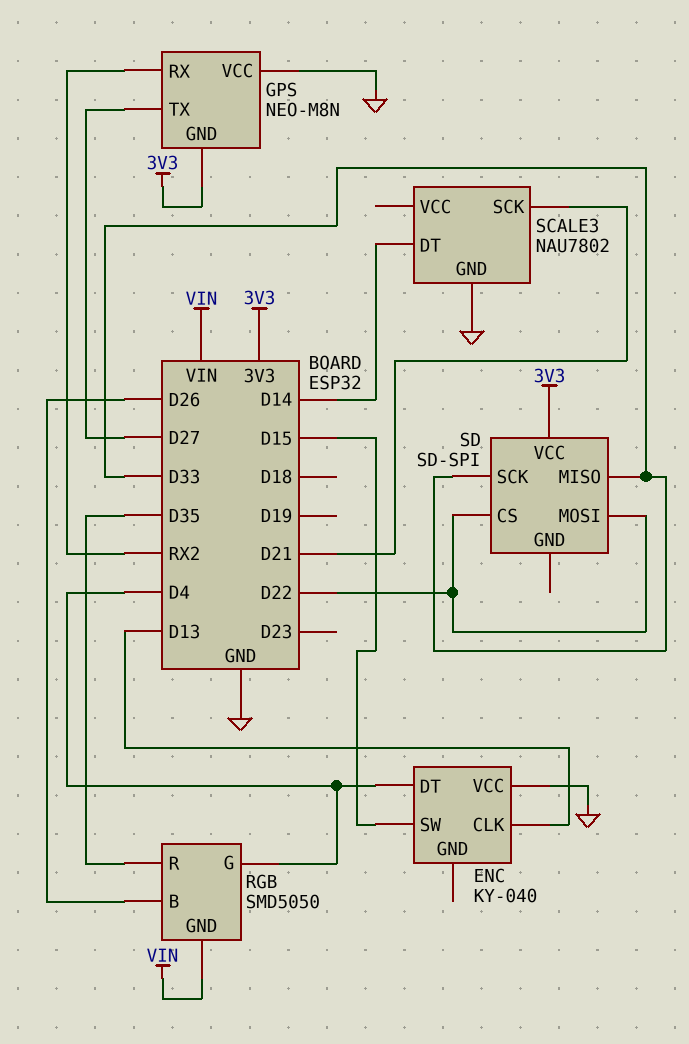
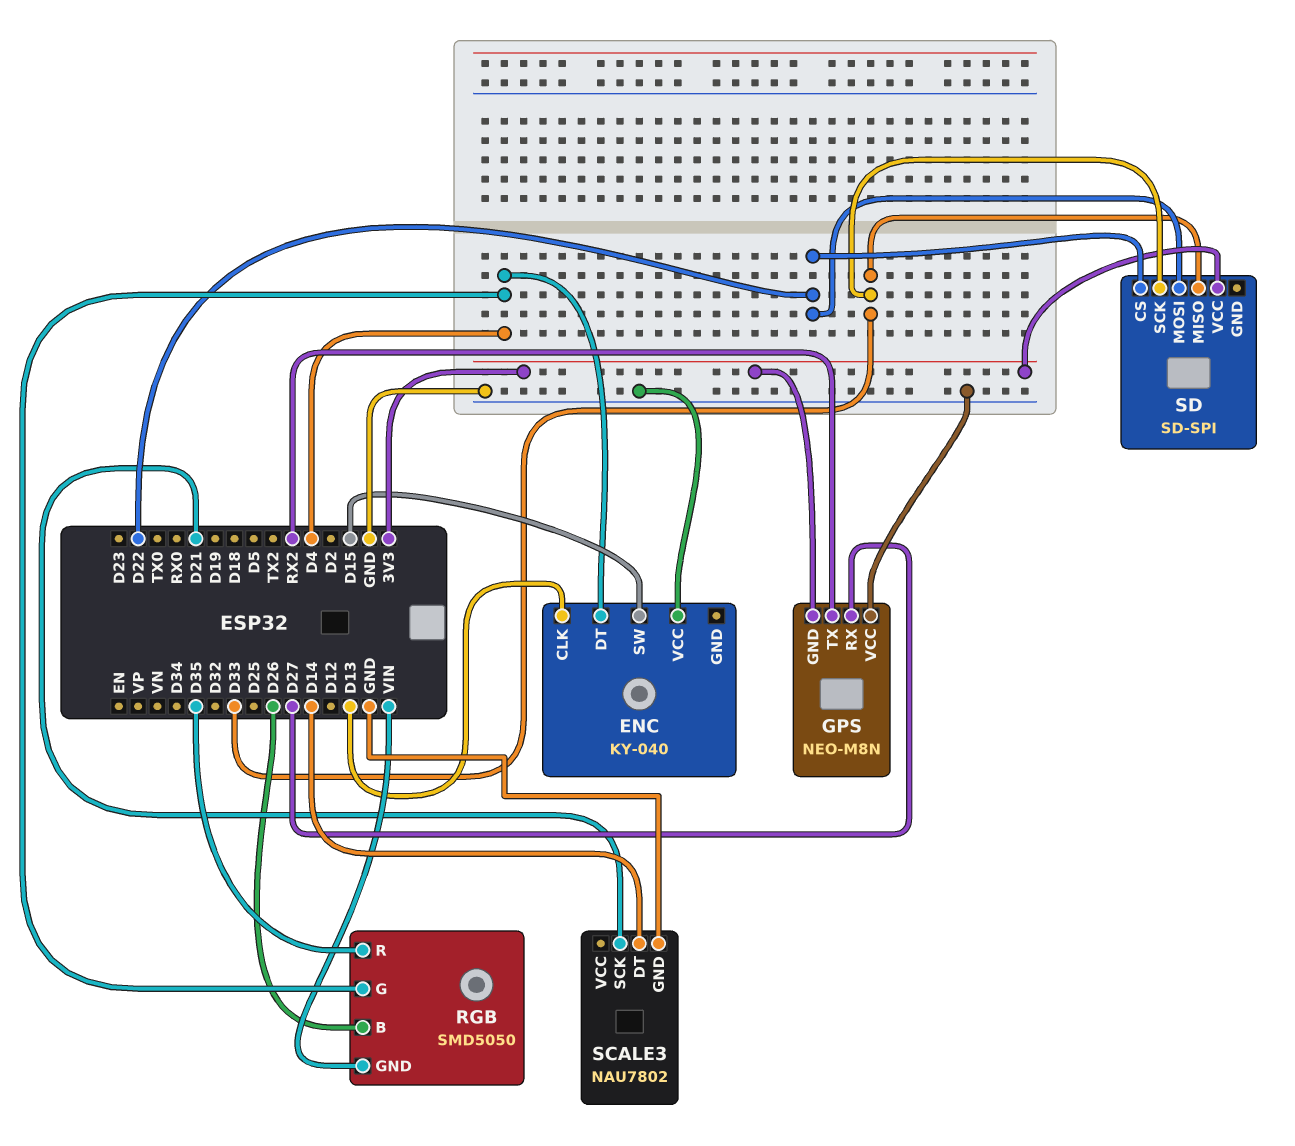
GPS pin RX: RX2 -> D27
GPS pin TX: D27 -> RX2

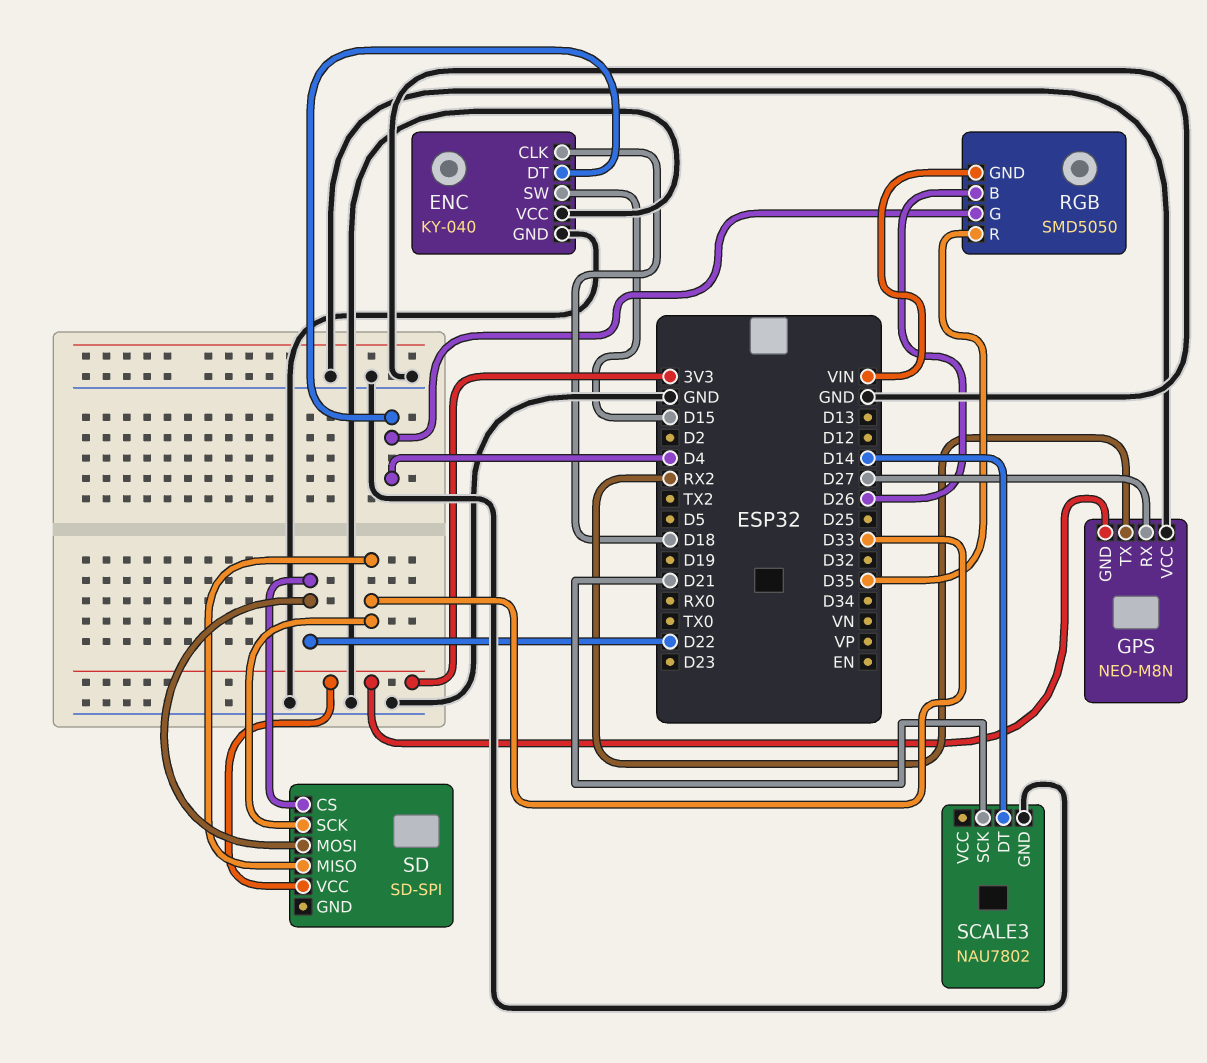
ENC pin CLK: D13 -> D18
ENC pin GND: none -> GND

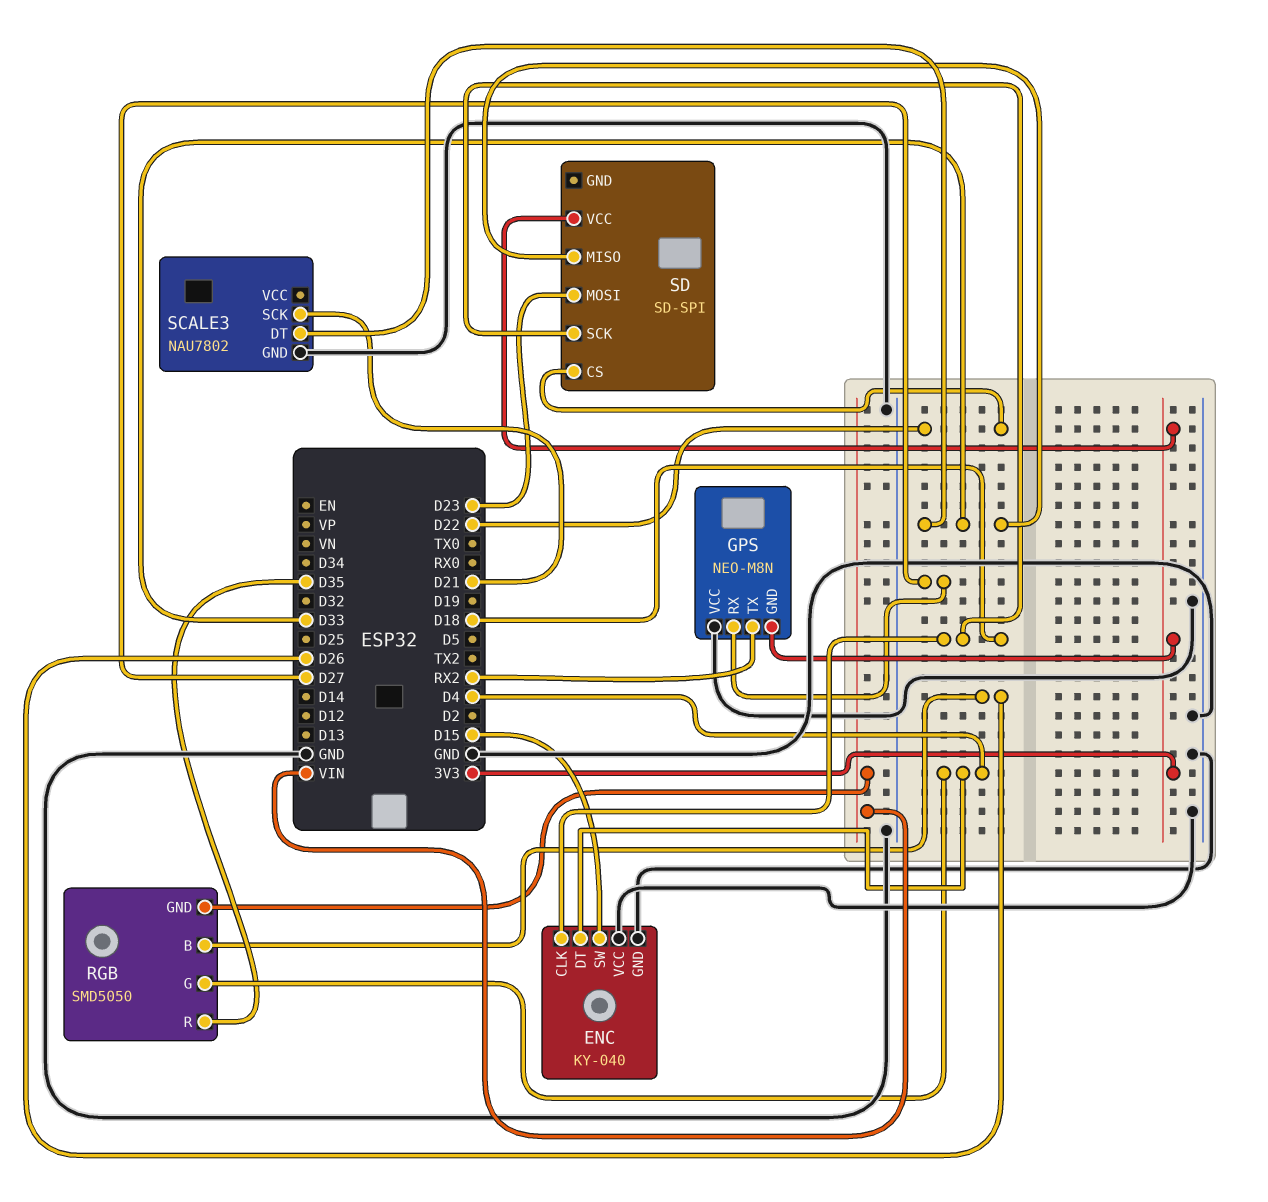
SCALE3 pin DT: D14 -> D33
SD pin MOSI: D22 -> D23
SD pin SCK: D33 -> D18

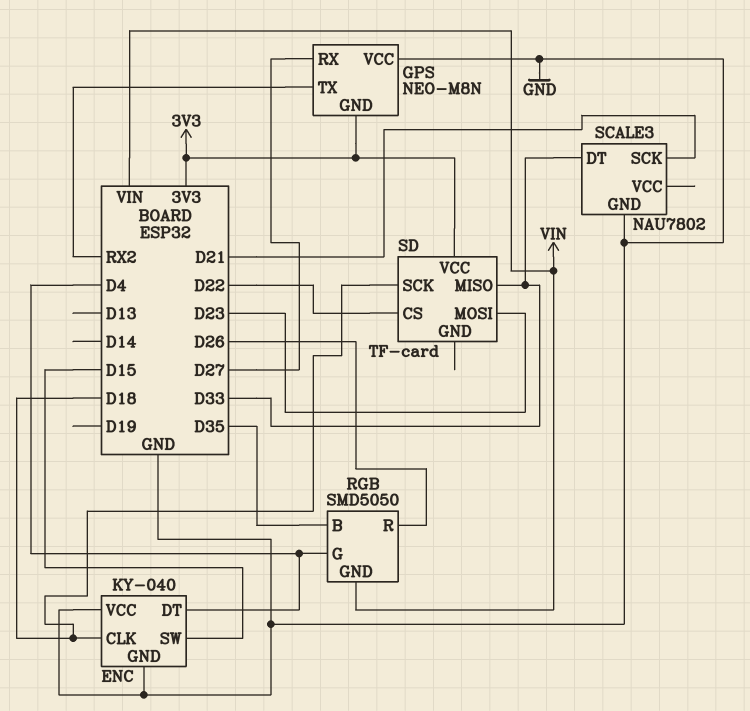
RGB pin B: D26 -> D35
RGB pin R: D35 -> D26
SD: SD-SPI -> TF-card

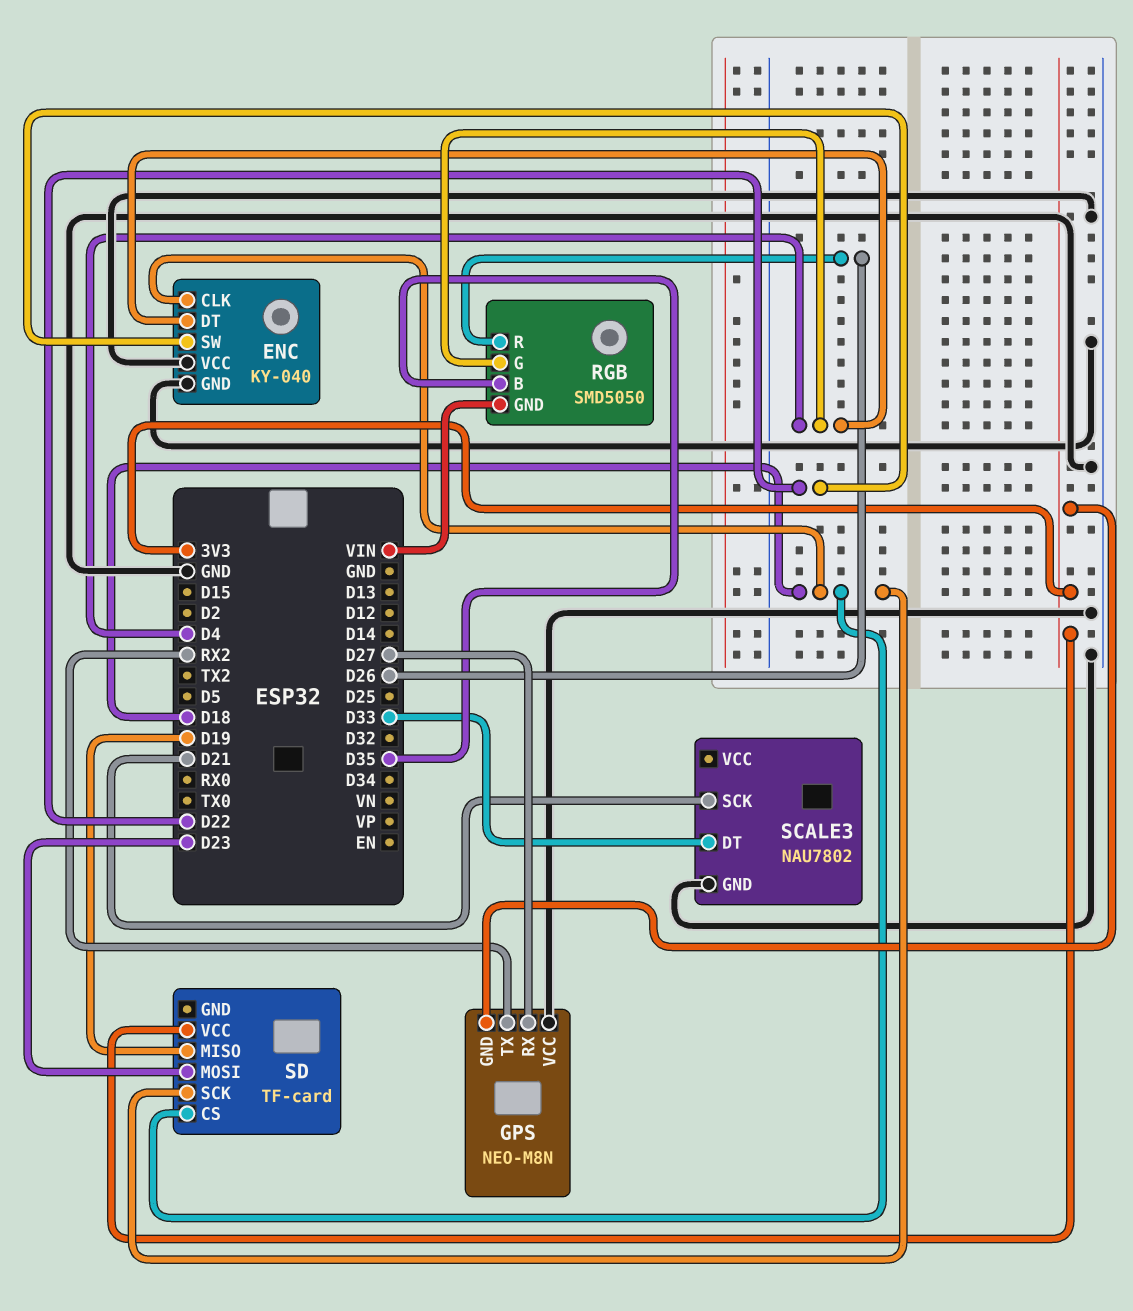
ENC pin SW: D15 -> D22
SD pin CS: D22 -> D18
SD pin MISO: D33 -> D19

